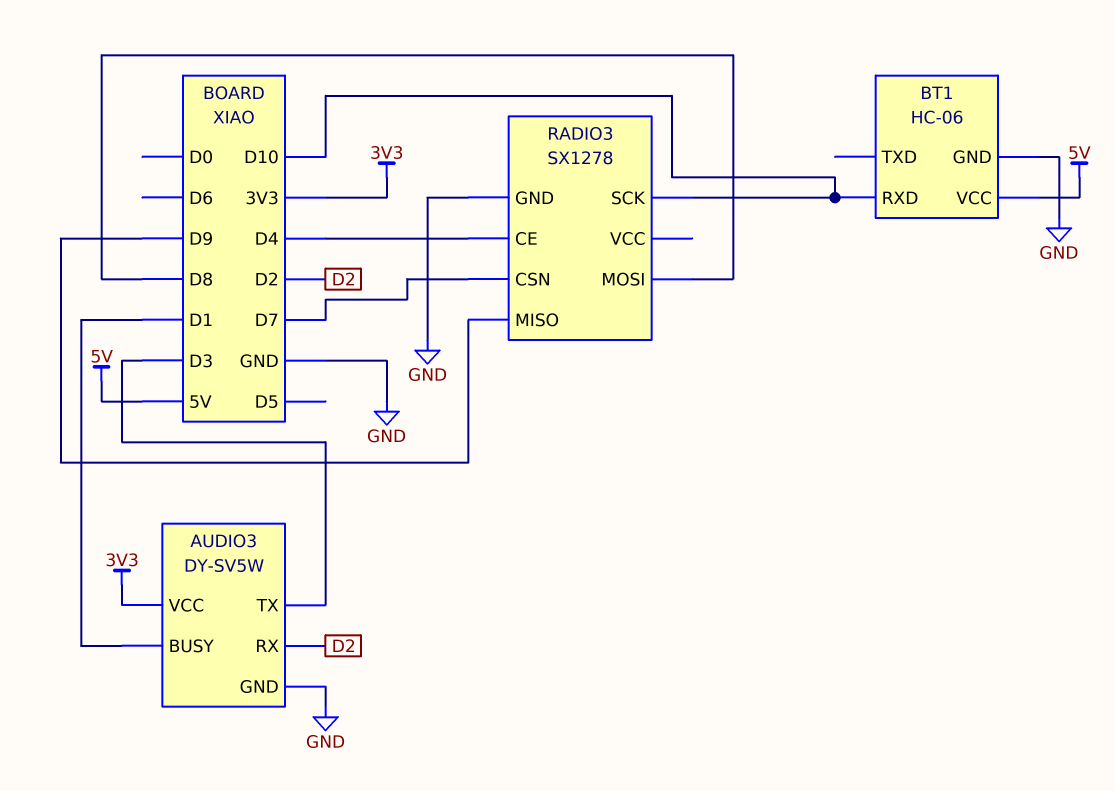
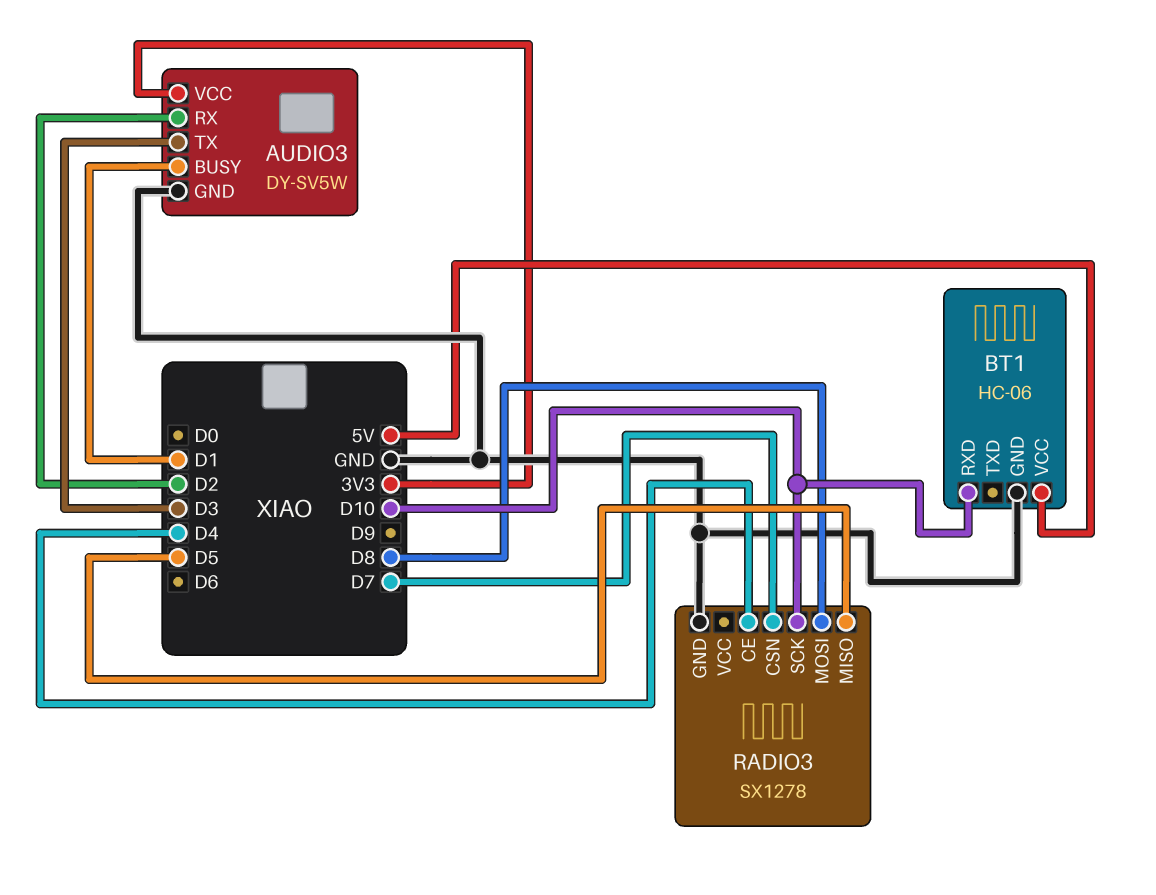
RADIO3 pin MISO: D9 -> D5

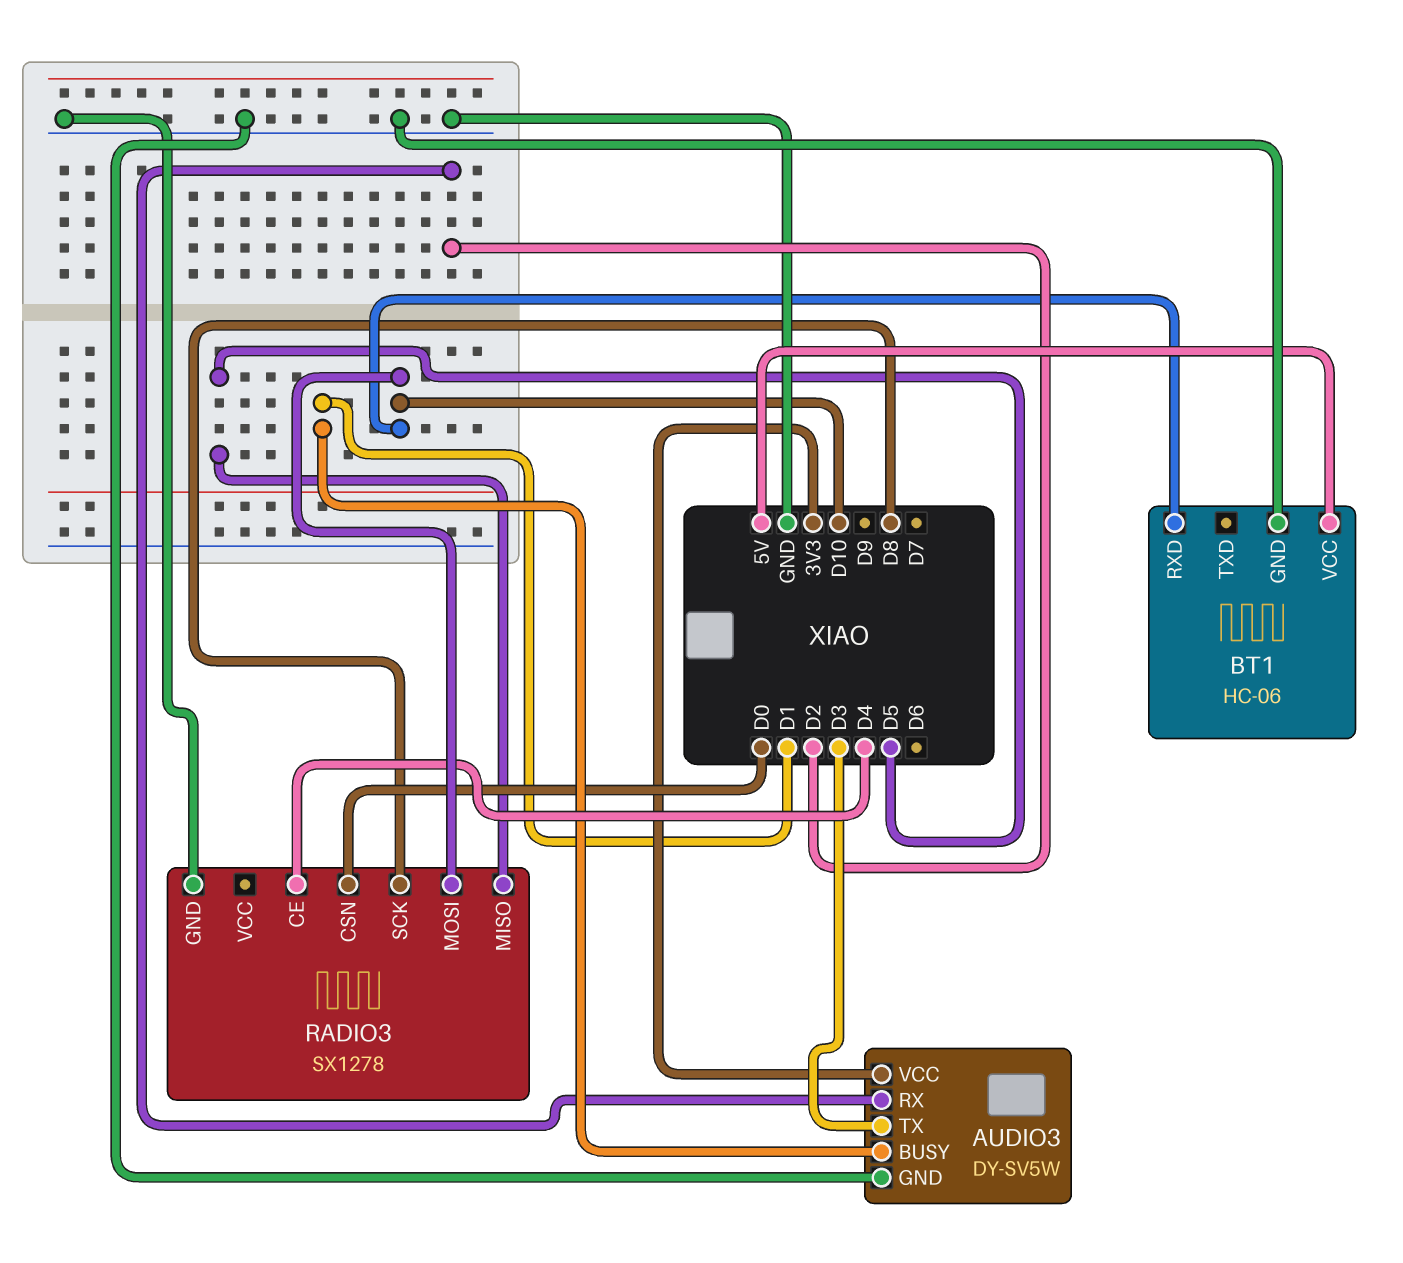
RADIO3 pin CSN: D7 -> D0
RADIO3 pin MOSI: D8 -> D10
RADIO3 pin SCK: D10 -> D8

